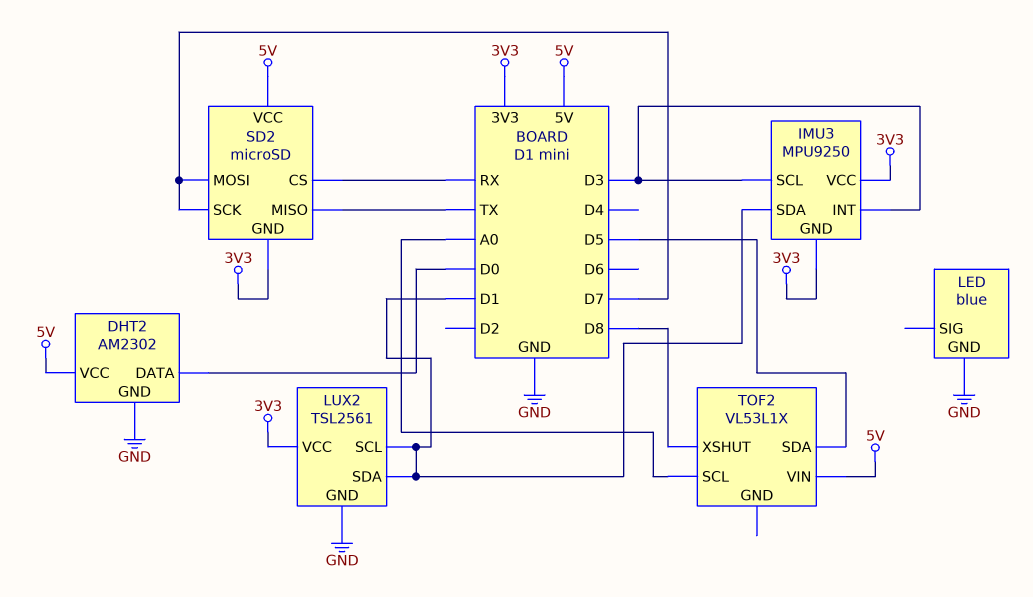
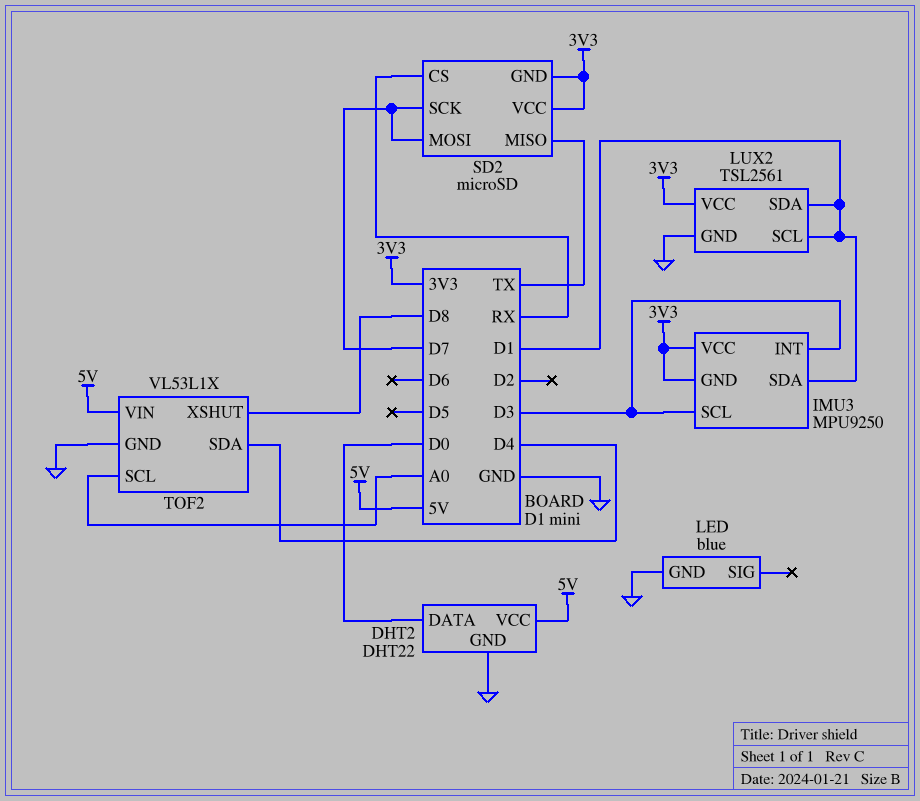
DHT2: AM2302 -> DHT22
SD2 pin VCC: 5V -> 3V3
TOF2 pin GND: none -> GND
TOF2 pin SDA: D5 -> D4

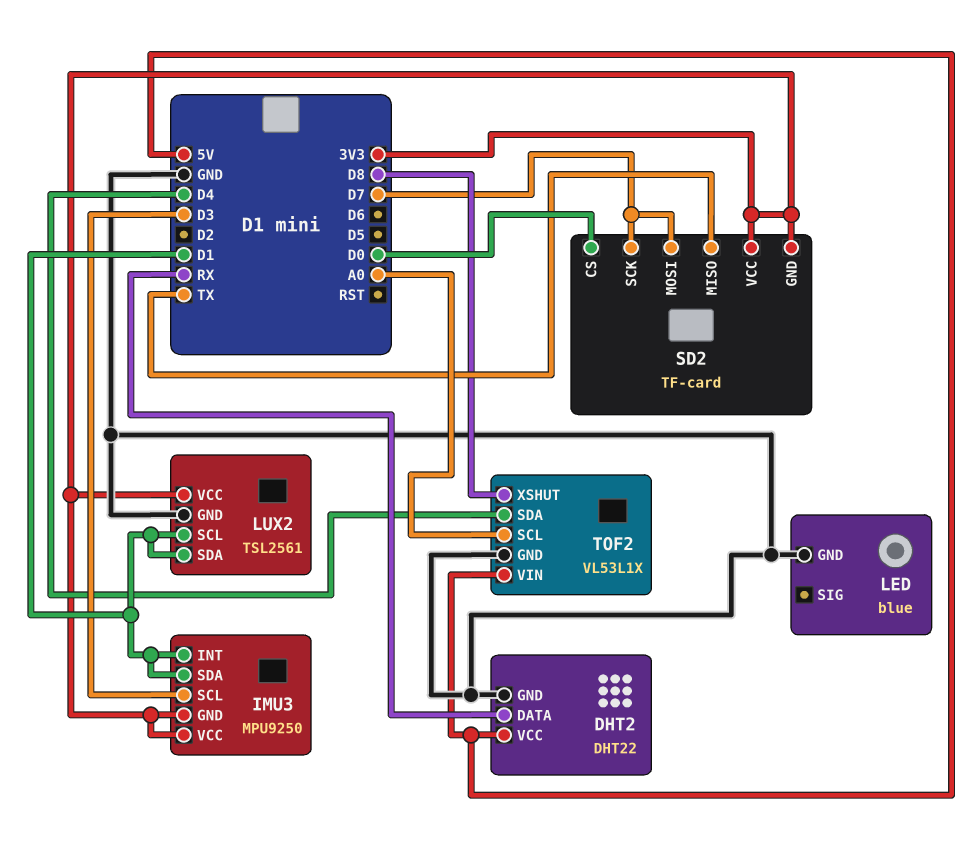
DHT2 pin DATA: D0 -> RX
IMU3 pin INT: D3 -> D1
SD2: microSD -> TF-card
SD2 pin CS: RX -> D0

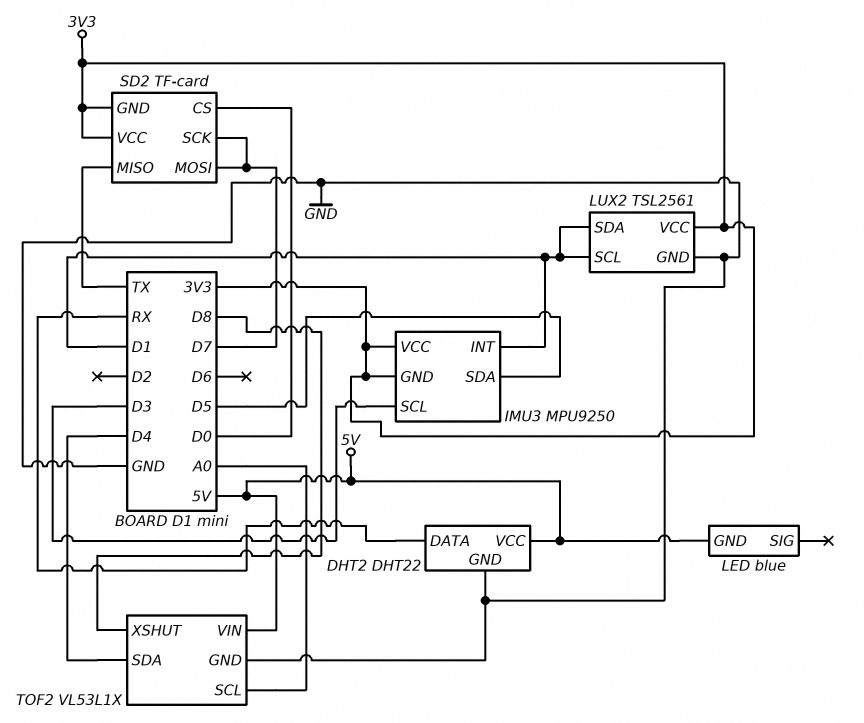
IMU3 pin SDA: D1 -> D5
LED pin GND: GND -> 5V

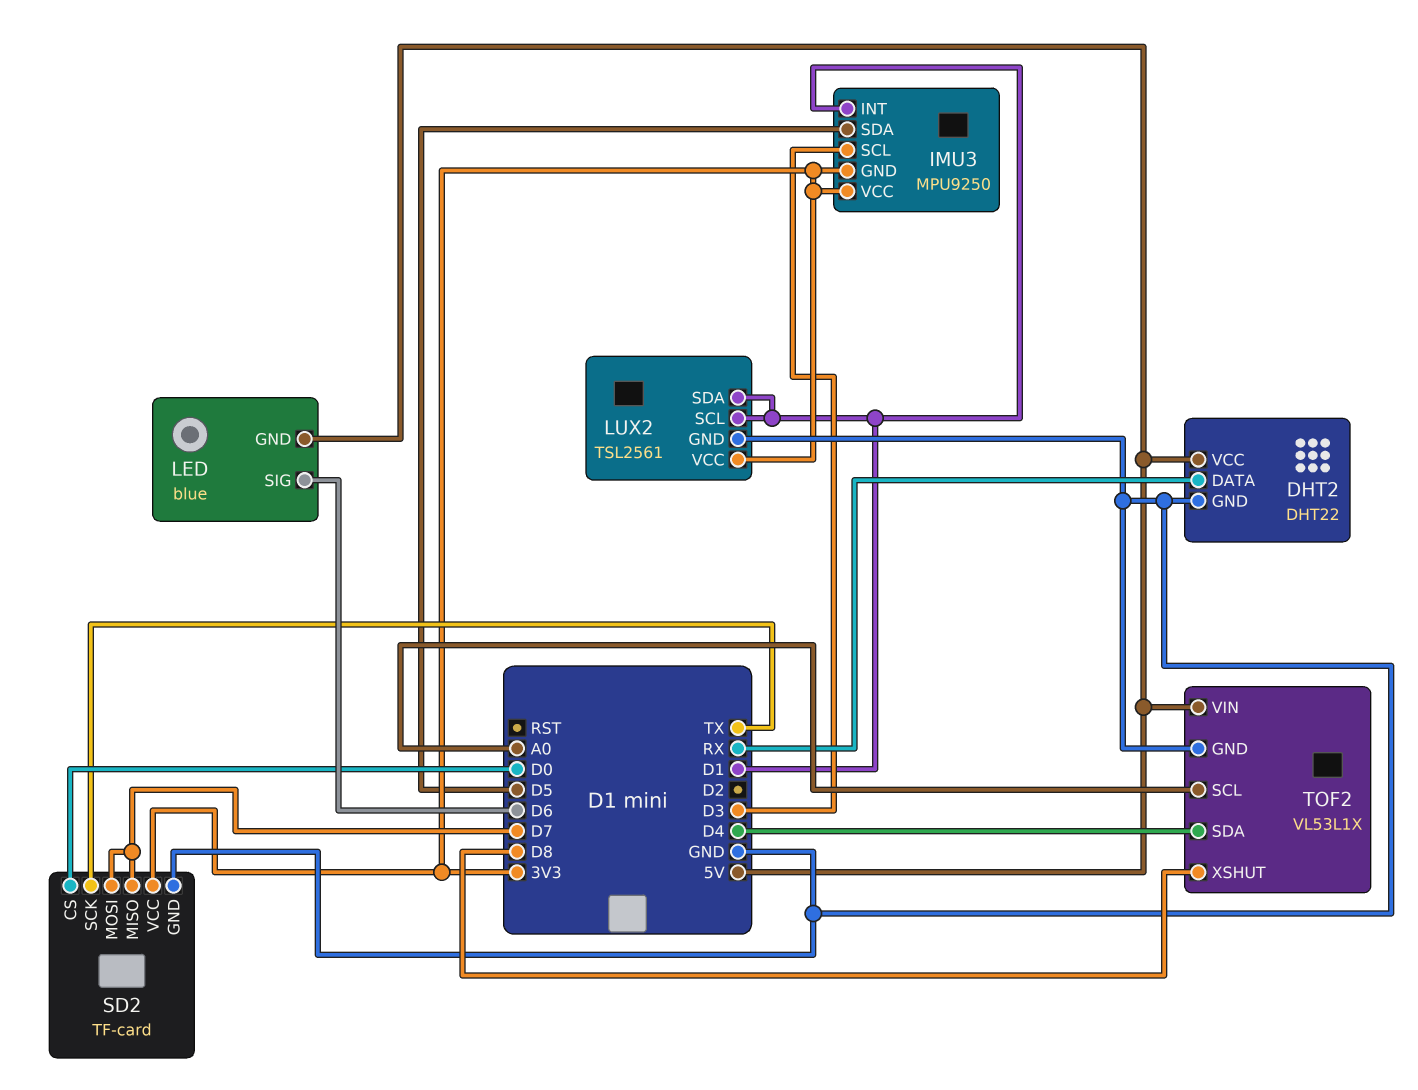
LED pin SIG: none -> D6
SD2 pin GND: 3V3 -> GND
SD2 pin MISO: TX -> D7
SD2 pin SCK: D7 -> TX

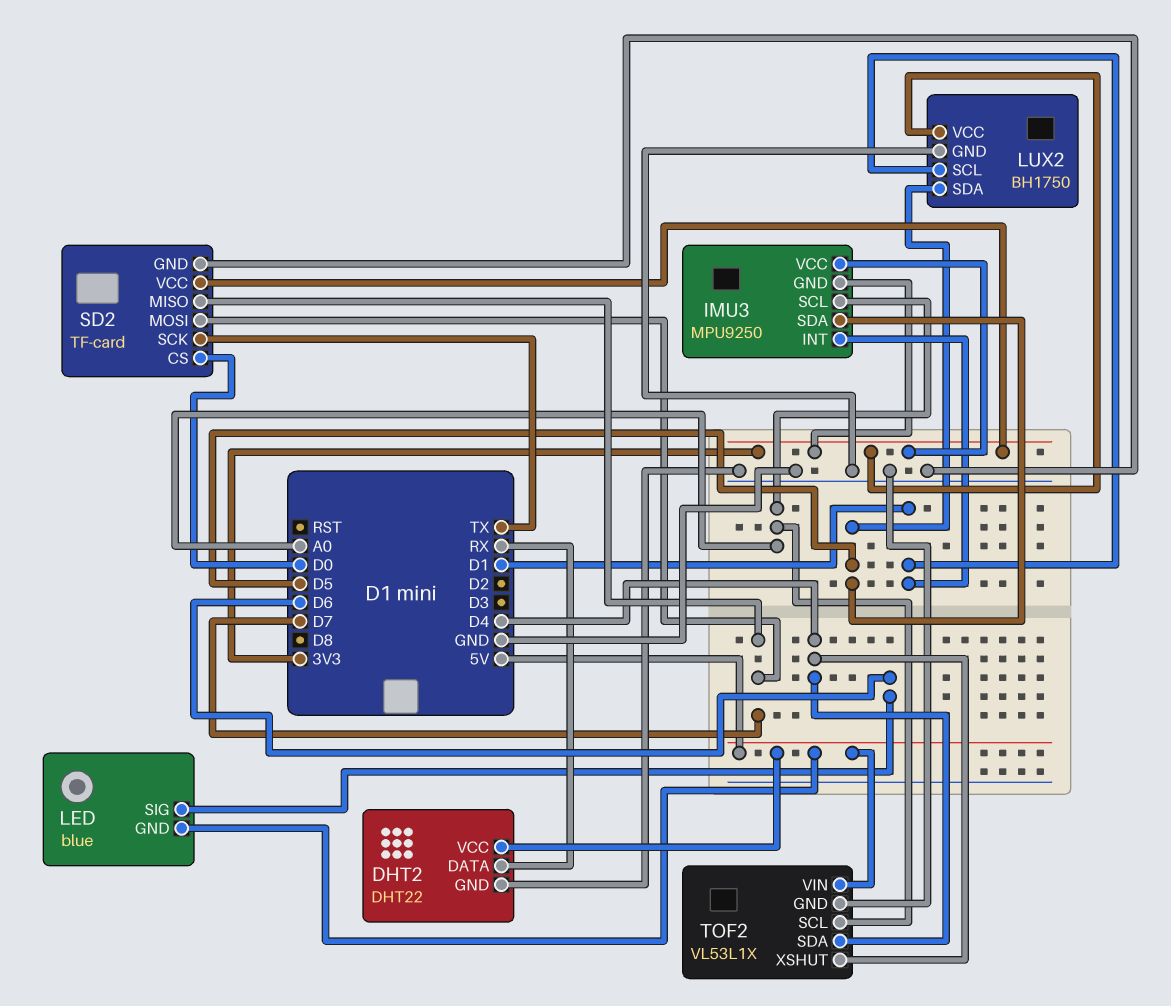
IMU3 pin SCL: D3 -> A0
LUX2: TSL2561 -> BH1750
LUX2 pin SDA: D1 -> D5
TOF2 pin XSHUT: D8 -> D4

